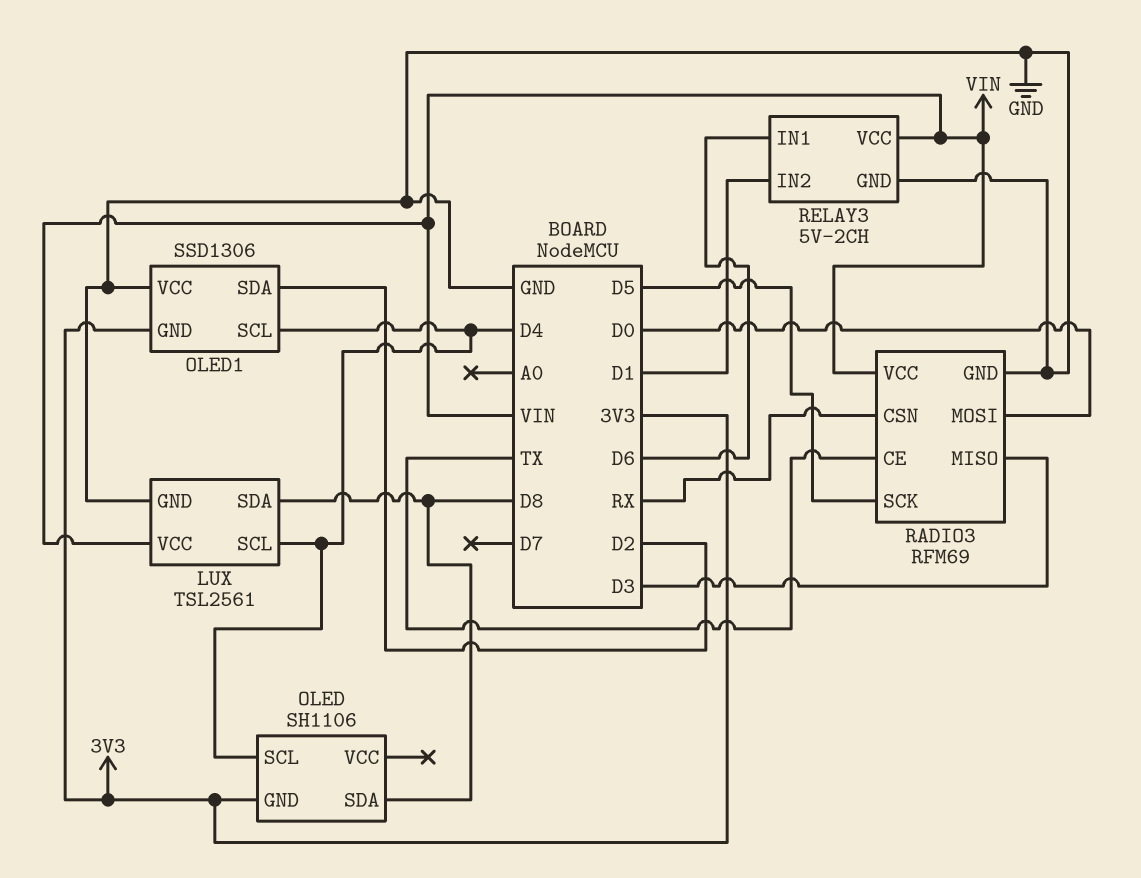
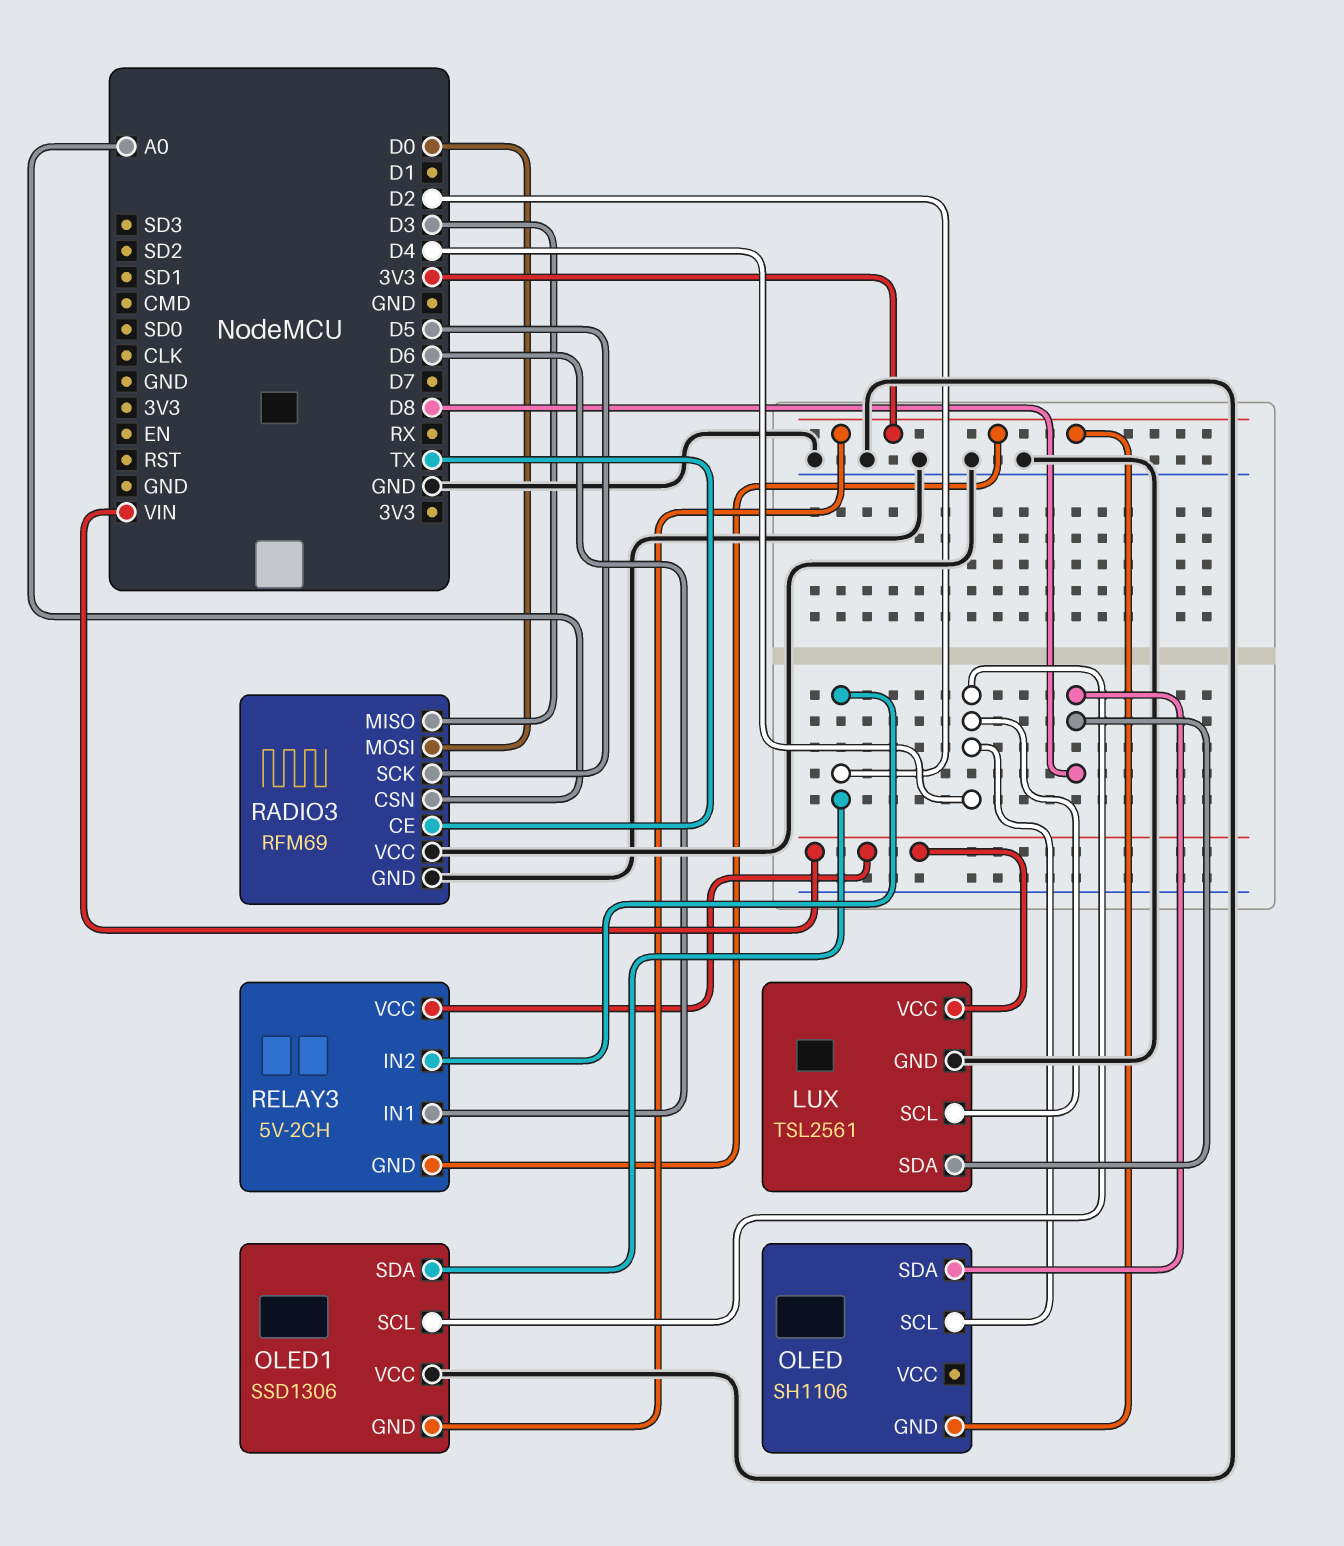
RADIO3 pin CSN: RX -> A0
RADIO3 pin VCC: VIN -> GND
RELAY3 pin GND: GND -> 3V3
RELAY3 pin IN2: D1 -> D2

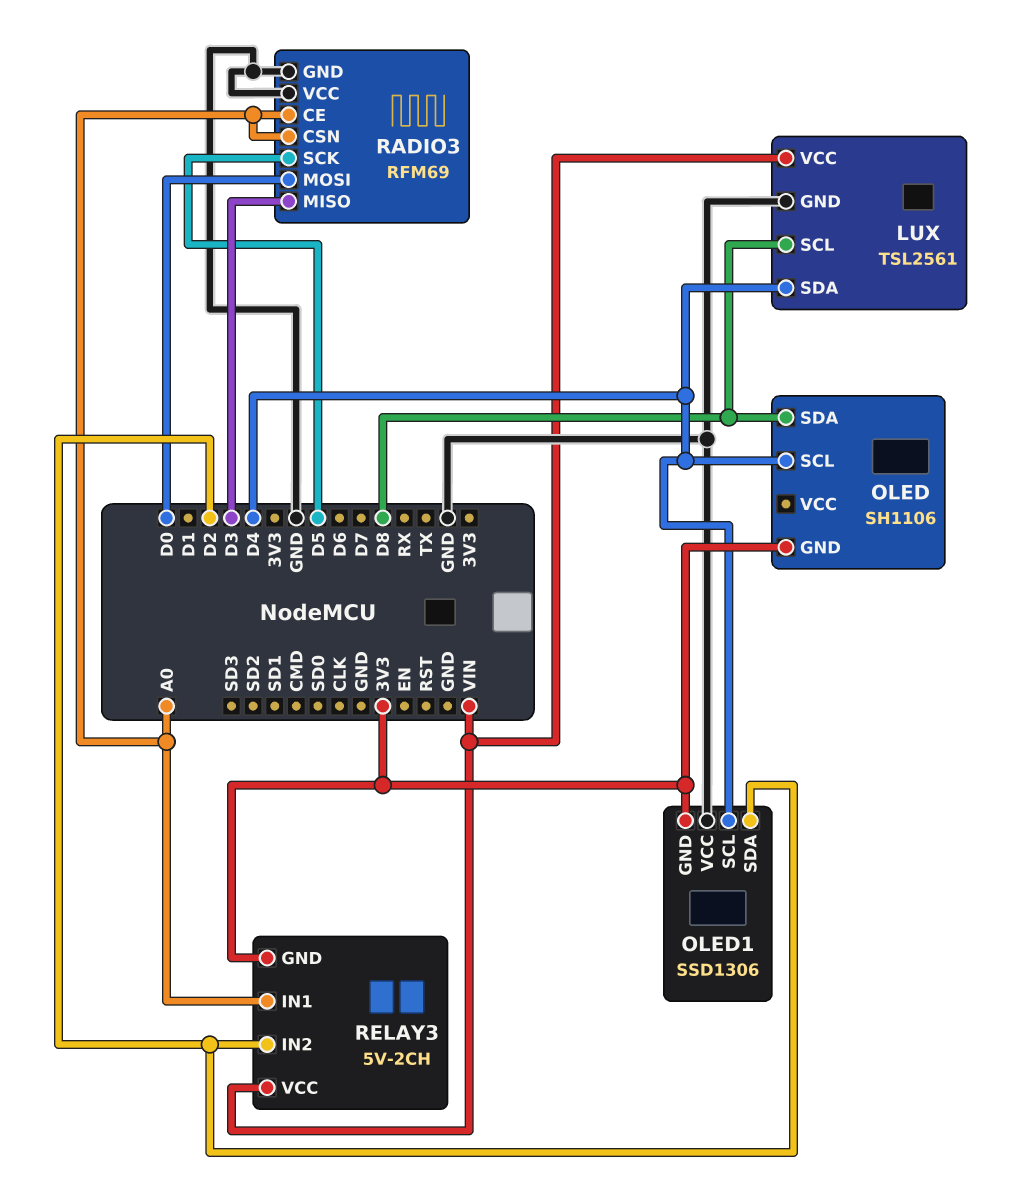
LUX pin SCL: D4 -> D8
LUX pin SDA: D8 -> D4
RADIO3 pin CE: TX -> A0
RELAY3 pin IN1: D6 -> A0

